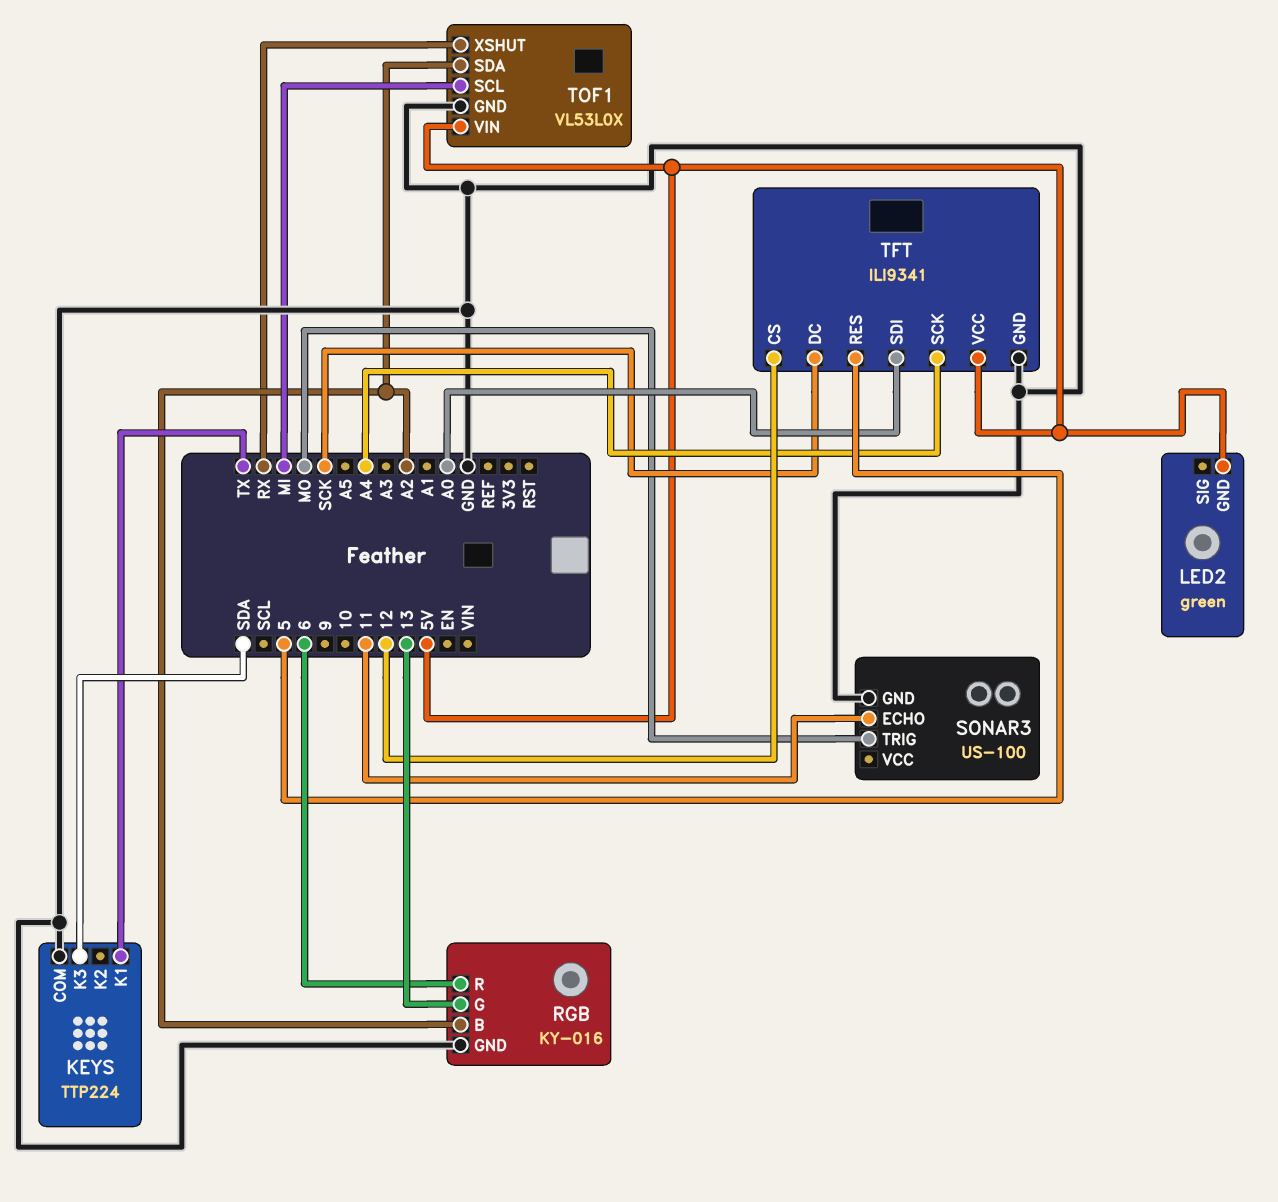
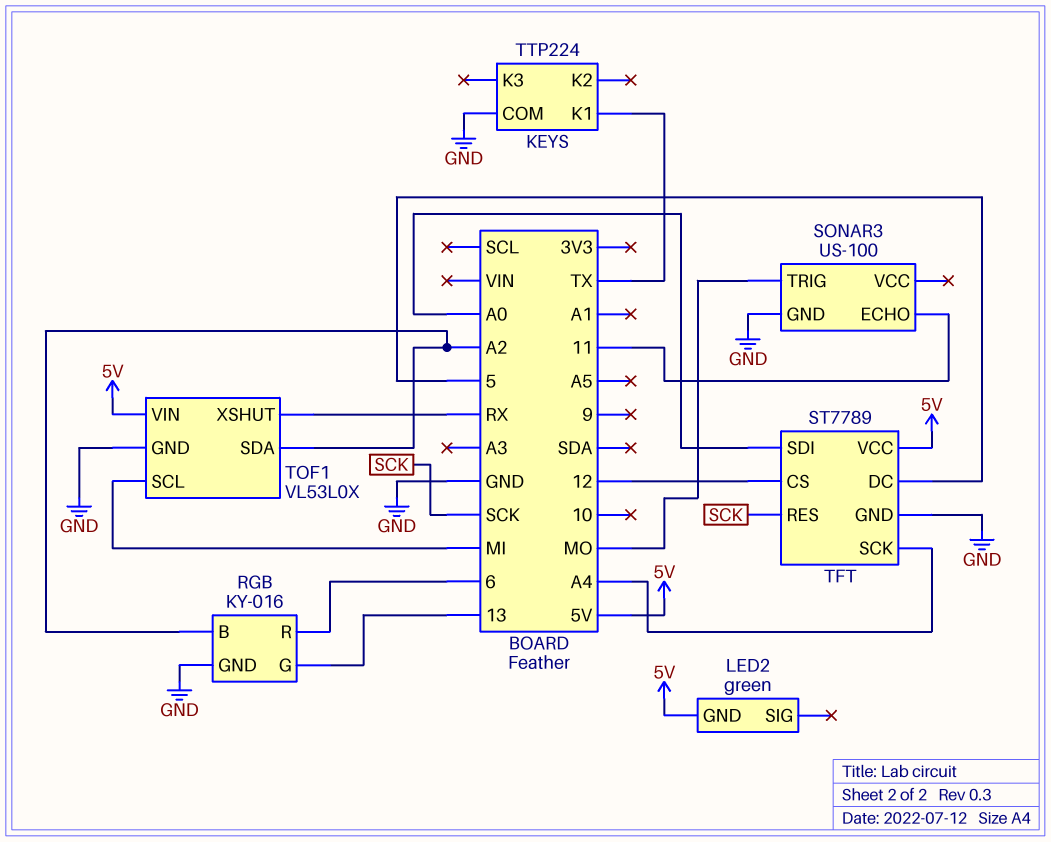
KEYS pin K3: SDA -> none
TFT: ILI9341 -> ST7789
TFT pin DC: SCK -> 5
TFT pin RES: 5 -> SCK

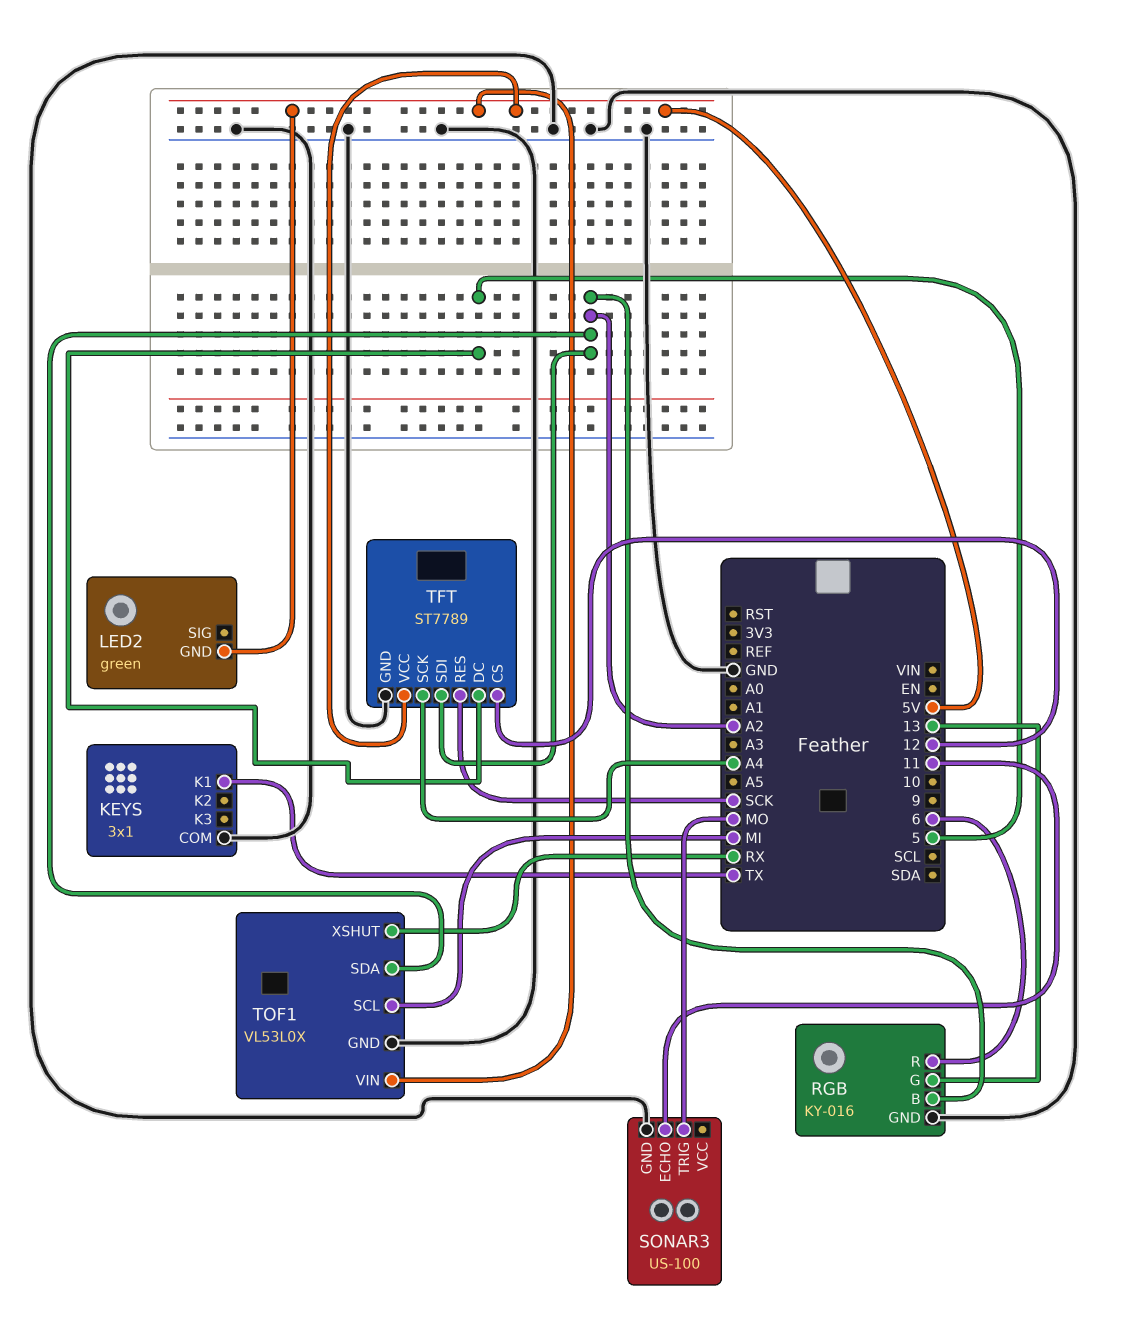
KEYS: TTP224 -> 3x1
TFT pin SDI: A0 -> A2

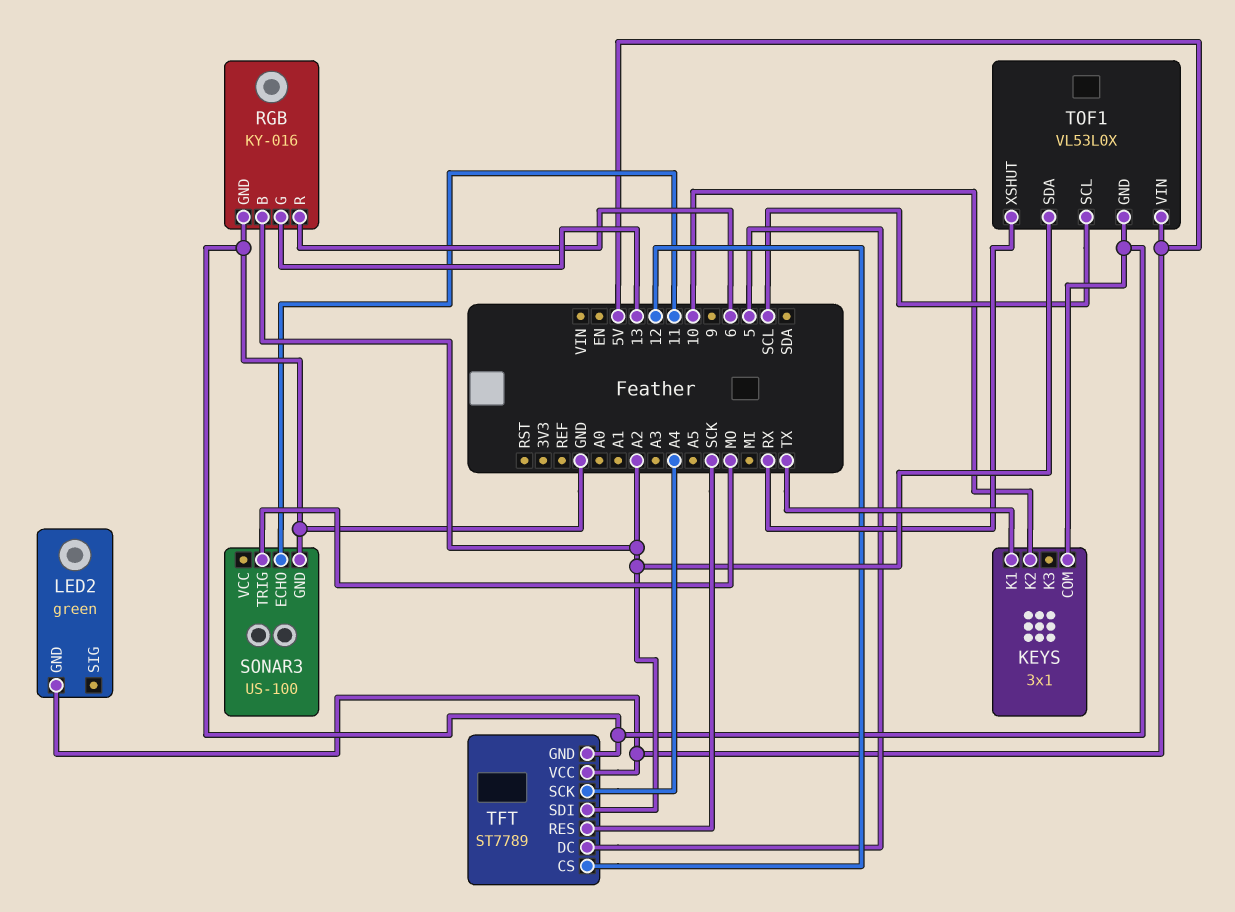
KEYS pin K2: none -> 10
TOF1 pin SCL: MI -> SCL

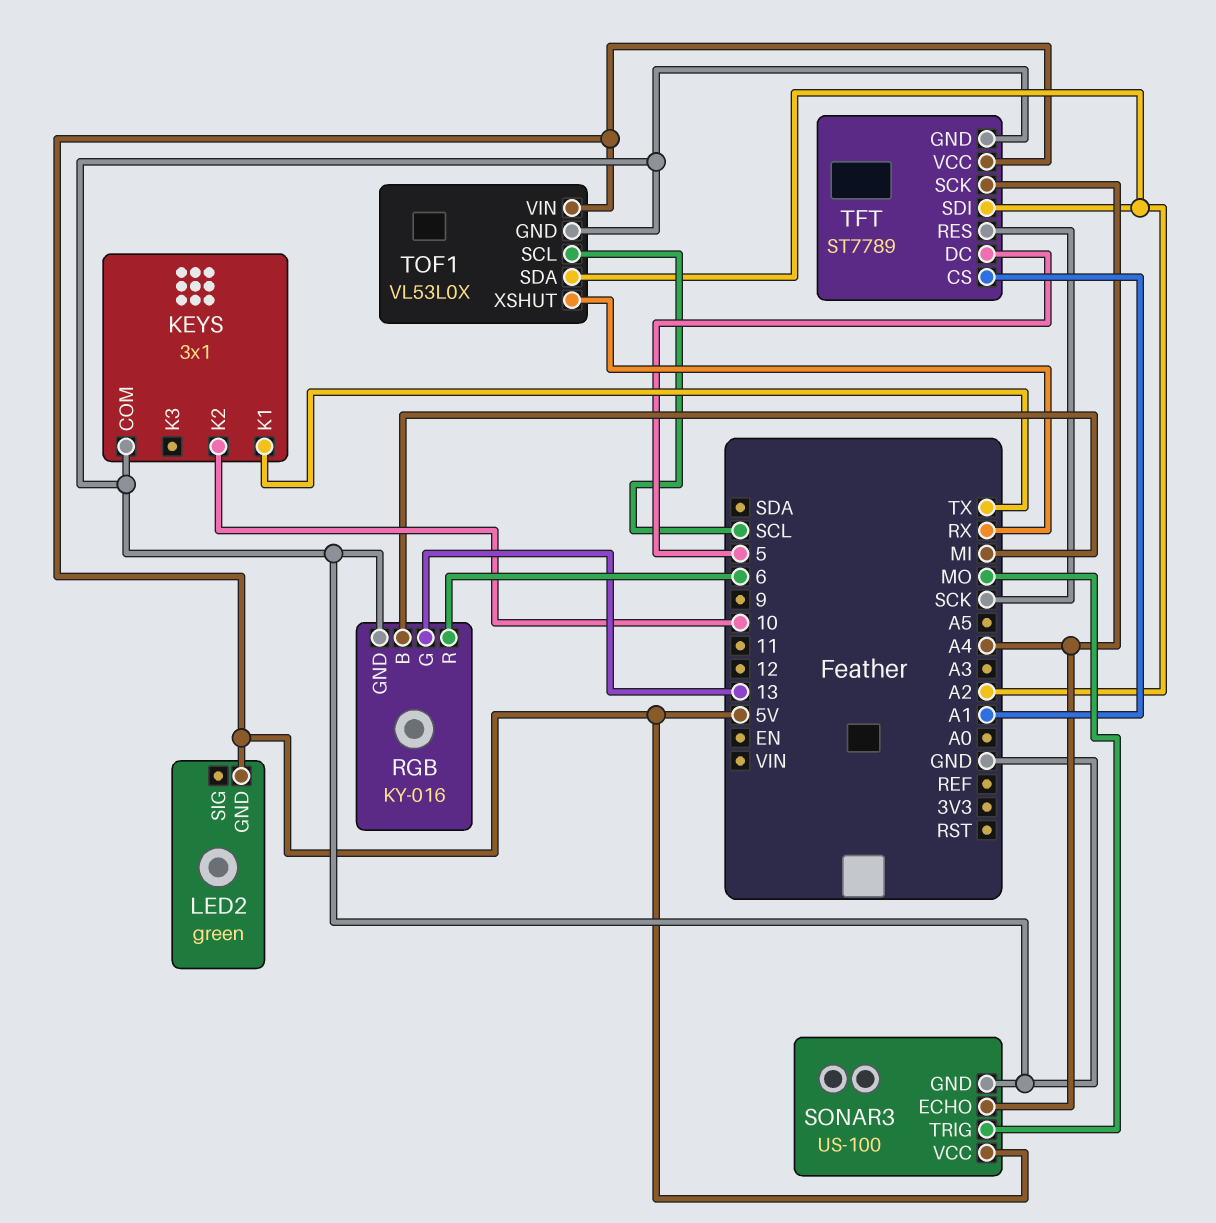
RGB pin B: A2 -> MI
SONAR3 pin ECHO: 11 -> A4
SONAR3 pin VCC: none -> 5V
TFT pin CS: 12 -> A1

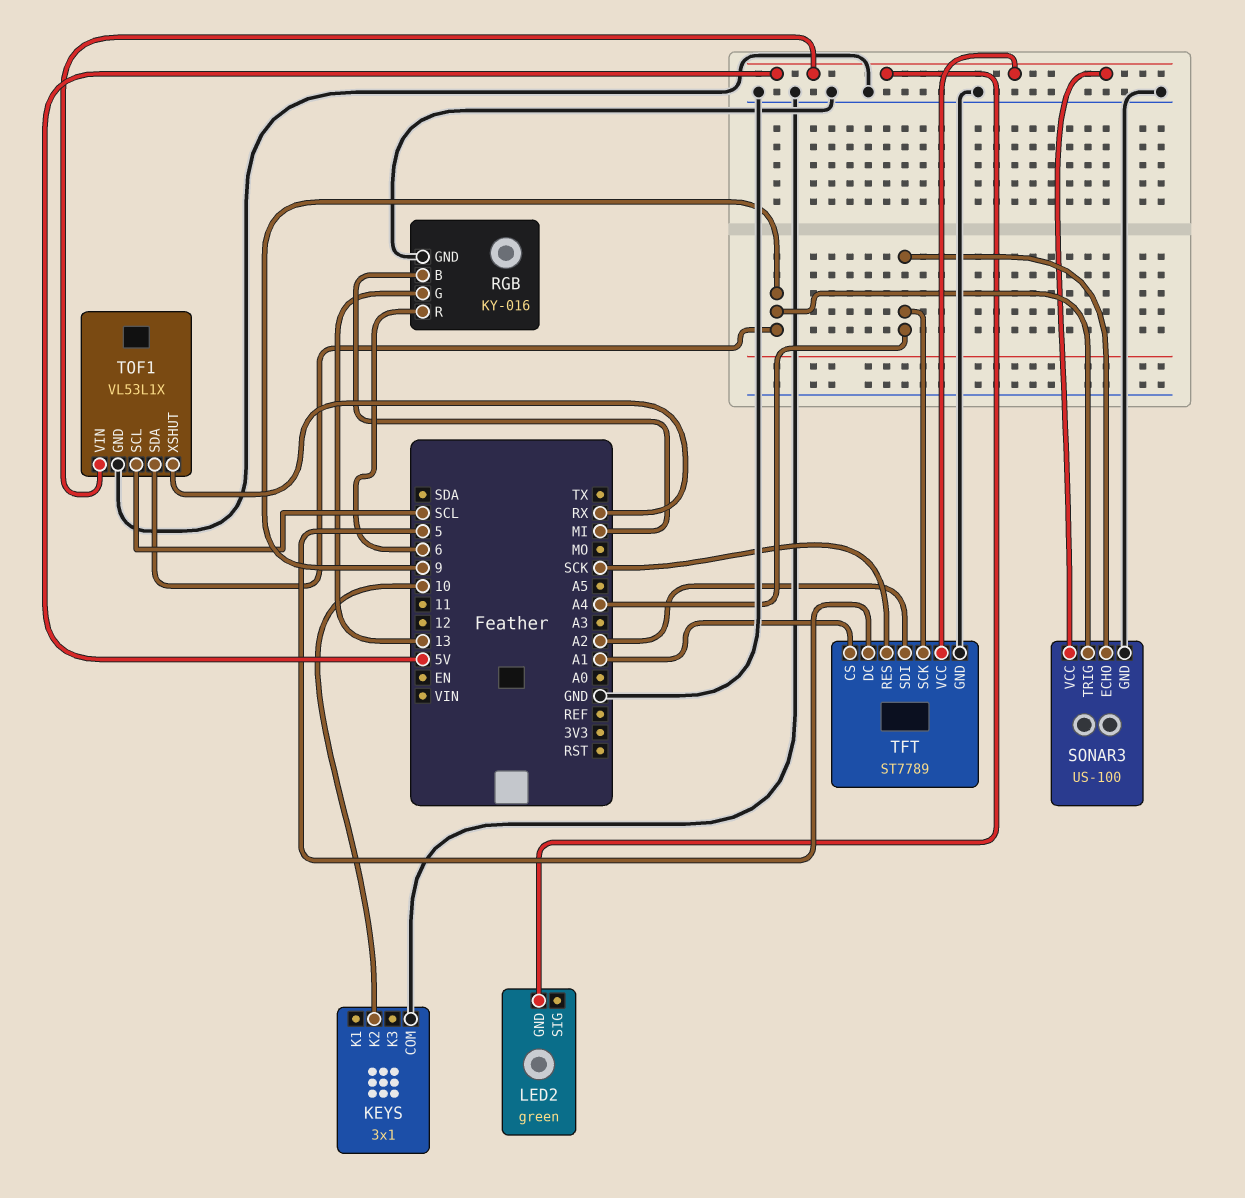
KEYS pin K1: TX -> none
SONAR3 pin TRIG: MO -> 9
TOF1: VL53L0X -> VL53L1X
TOF1 pin SDA: A2 -> 9

